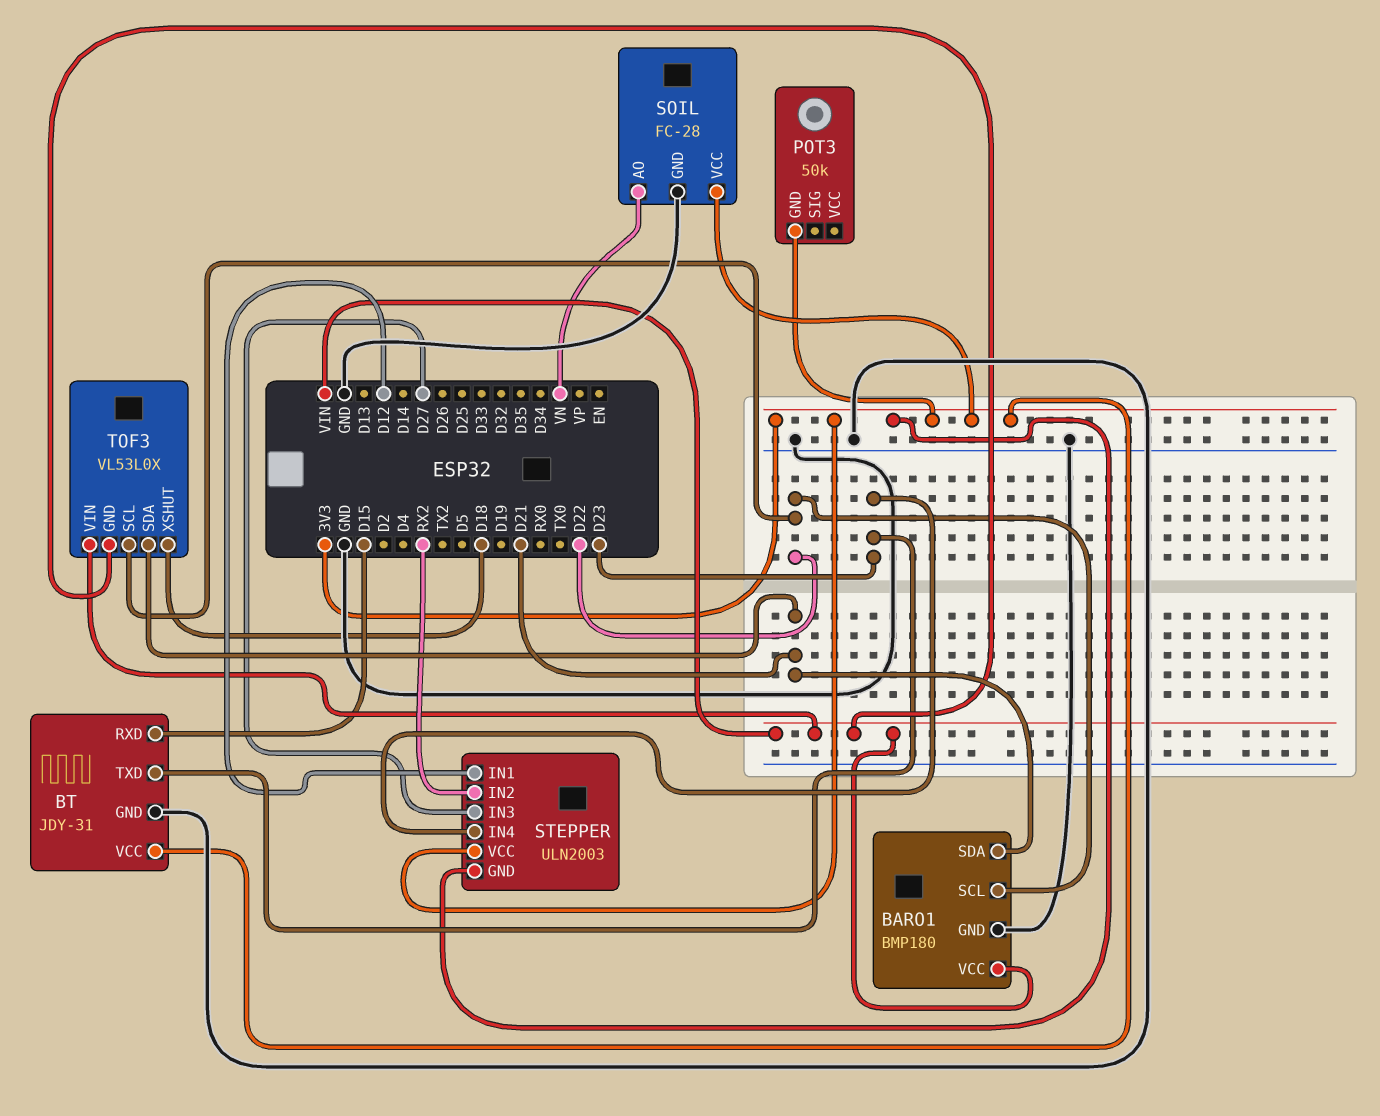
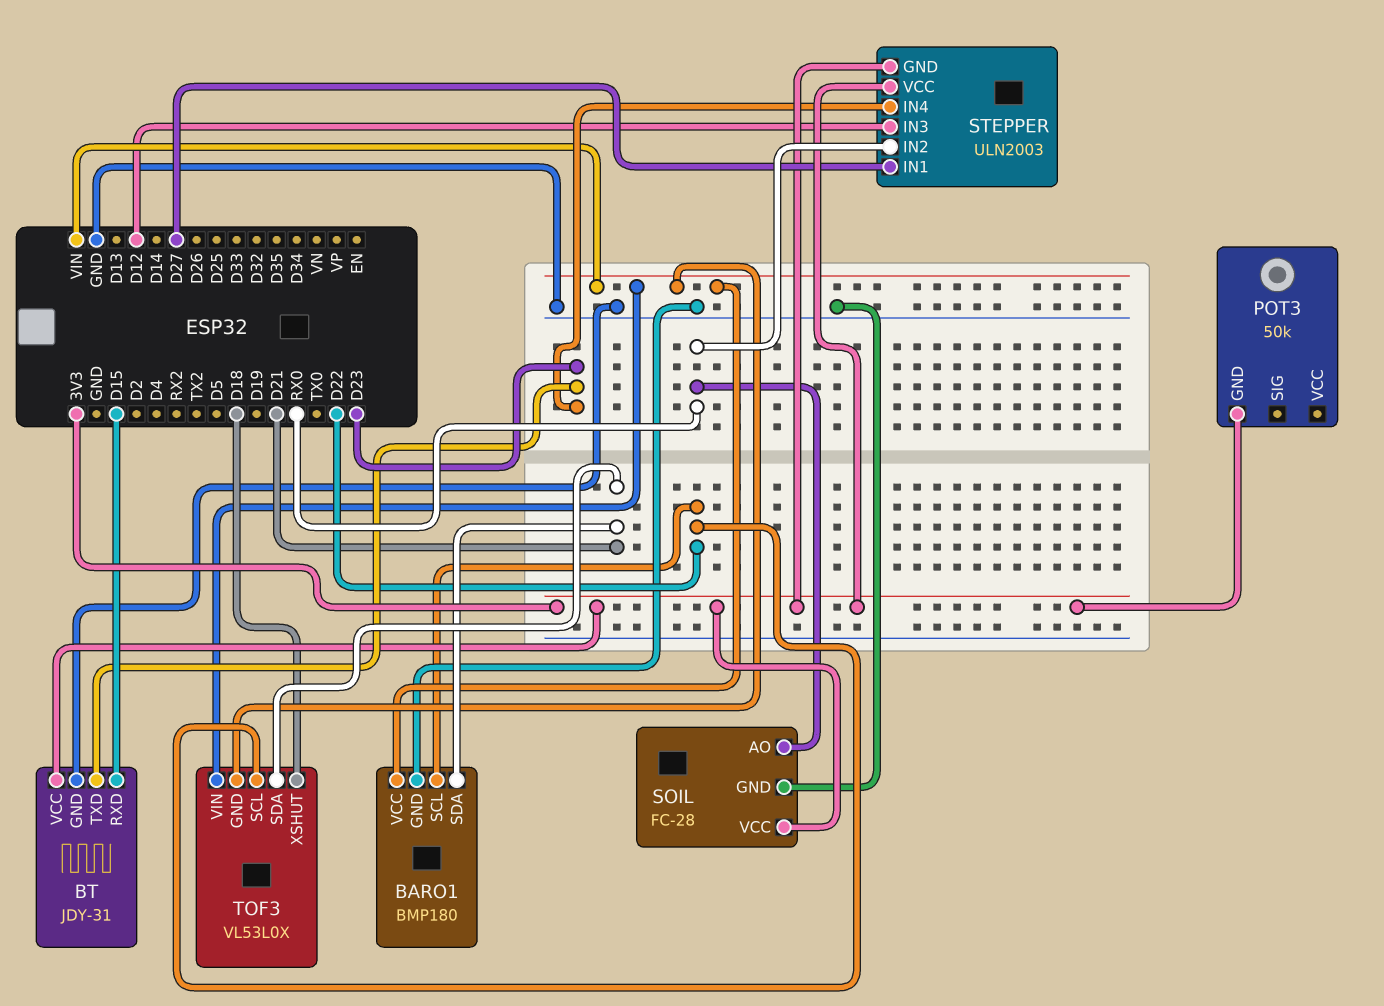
SOIL pin AO: VN -> RX0
STEPPER pin IN1: D12 -> D27
STEPPER pin IN2: RX2 -> RX0
STEPPER pin IN3: D27 -> D12

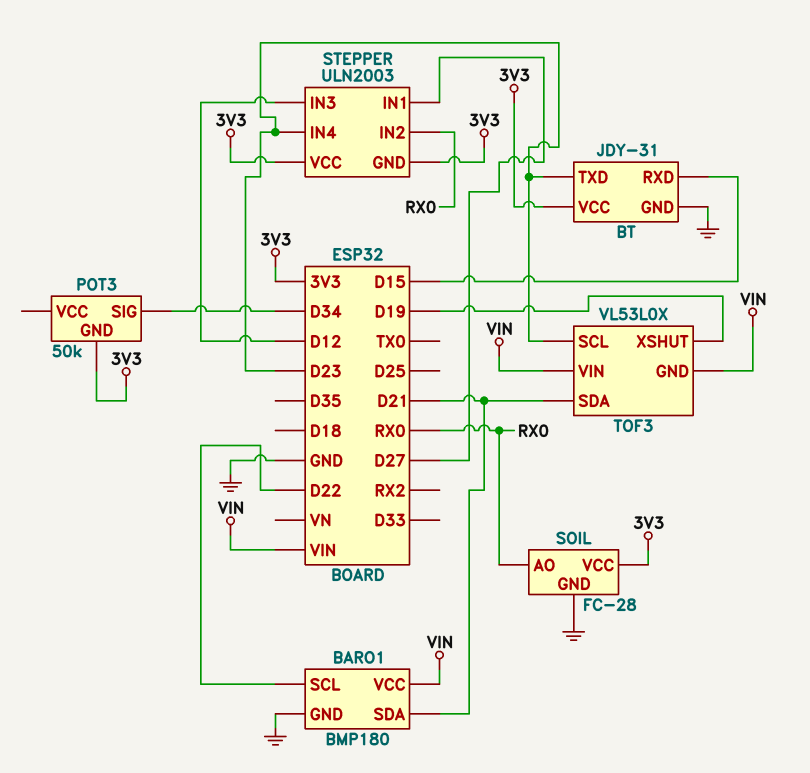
POT3 pin SIG: none -> D34
TOF3 pin SCL: D22 -> D23
TOF3 pin XSHUT: D18 -> D19

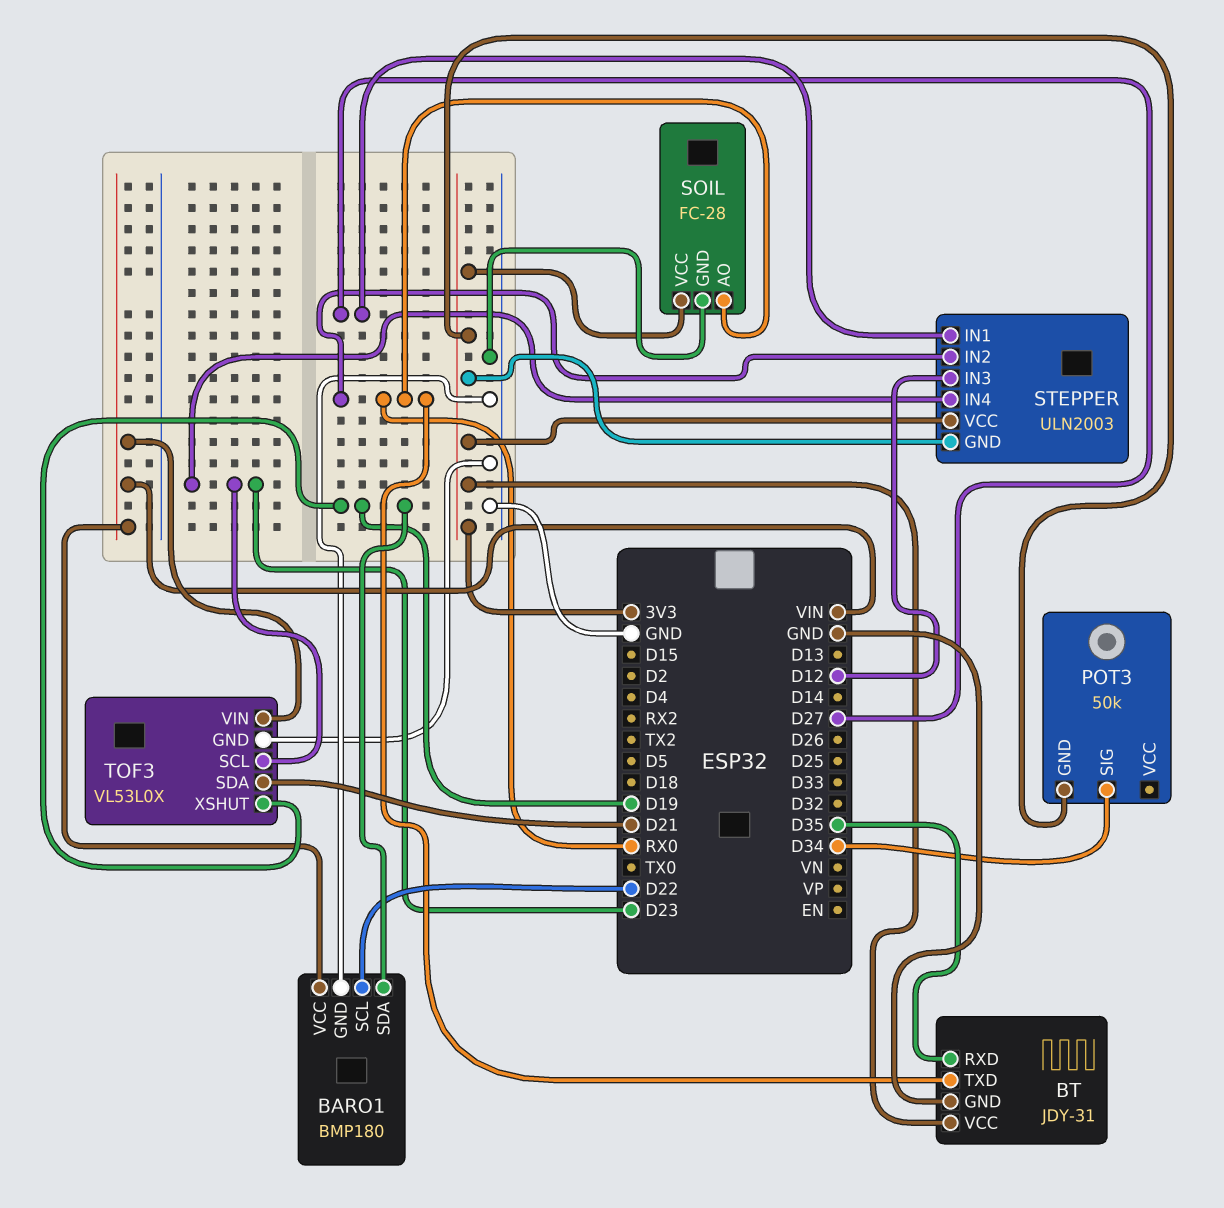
BARO1 pin SDA: D21 -> D19
BT pin RXD: D15 -> D35
BT pin TXD: D23 -> RX0
TOF3 pin GND: VIN -> GND

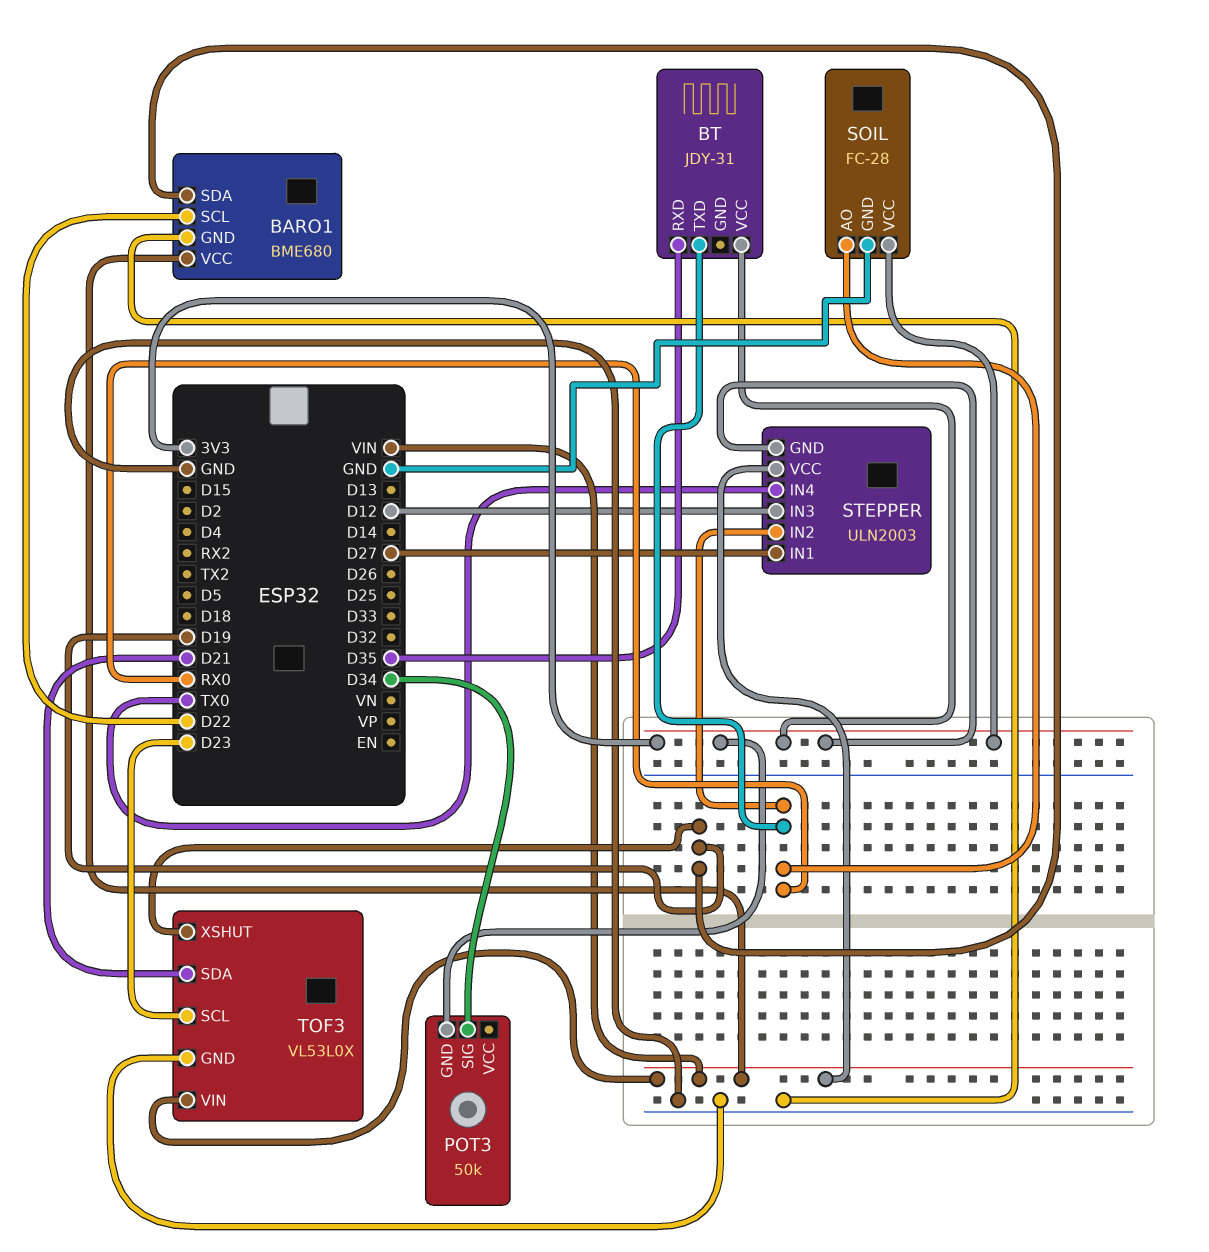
BARO1: BMP180 -> BME680
BT pin GND: GND -> none
STEPPER pin IN4: D23 -> TX0
STEPPER pin VCC: 3V3 -> VIN

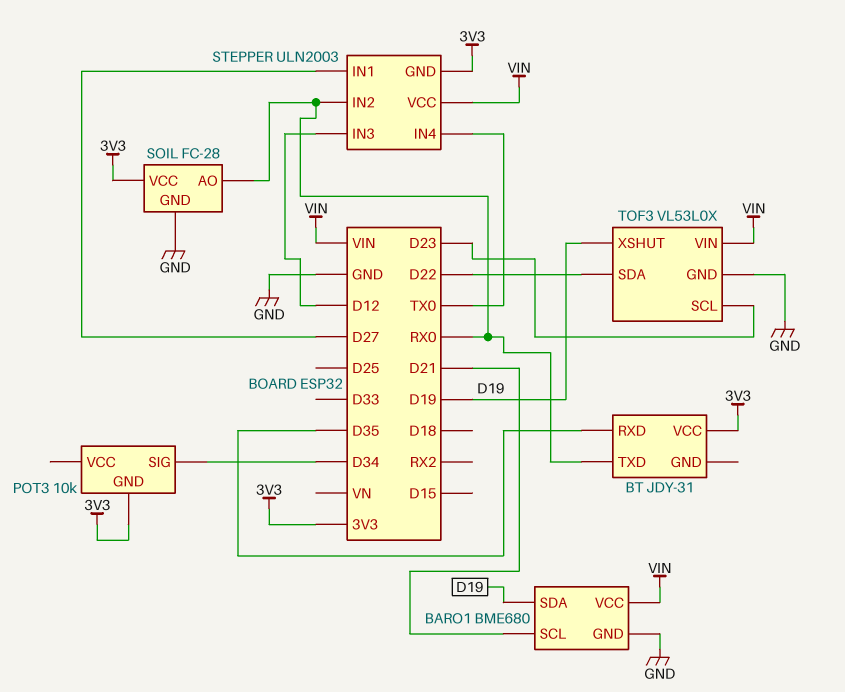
BARO1 pin SCL: D22 -> D21
POT3: 50k -> 10k
TOF3 pin SDA: D21 -> D22

